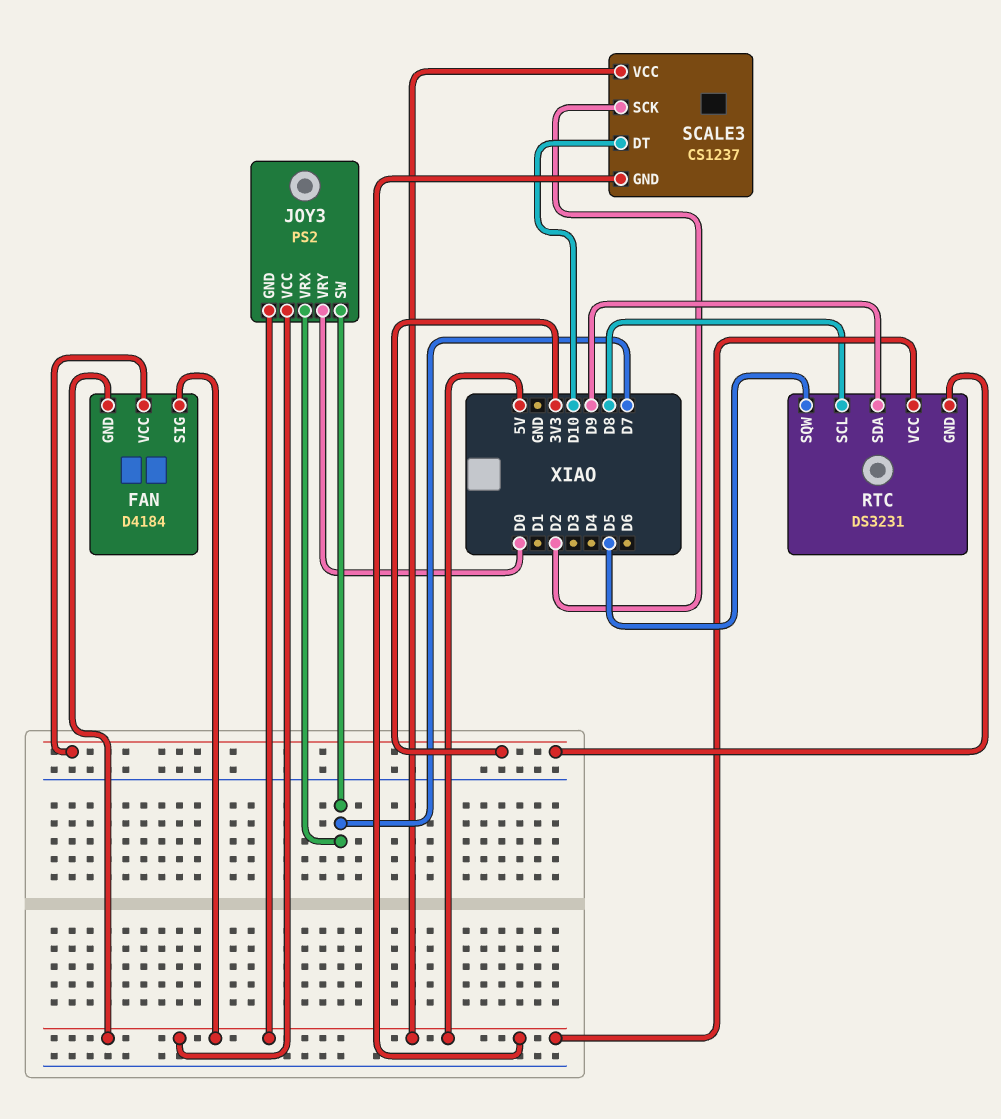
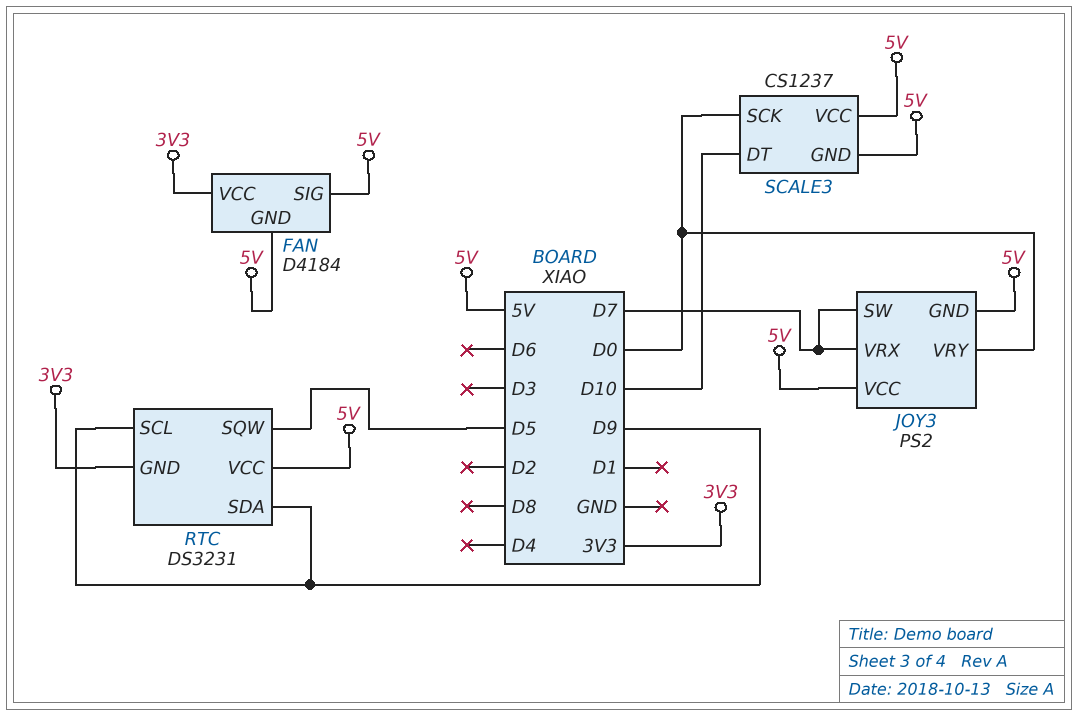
RTC pin SCL: D8 -> D9
SCALE3 pin SCK: D2 -> D0

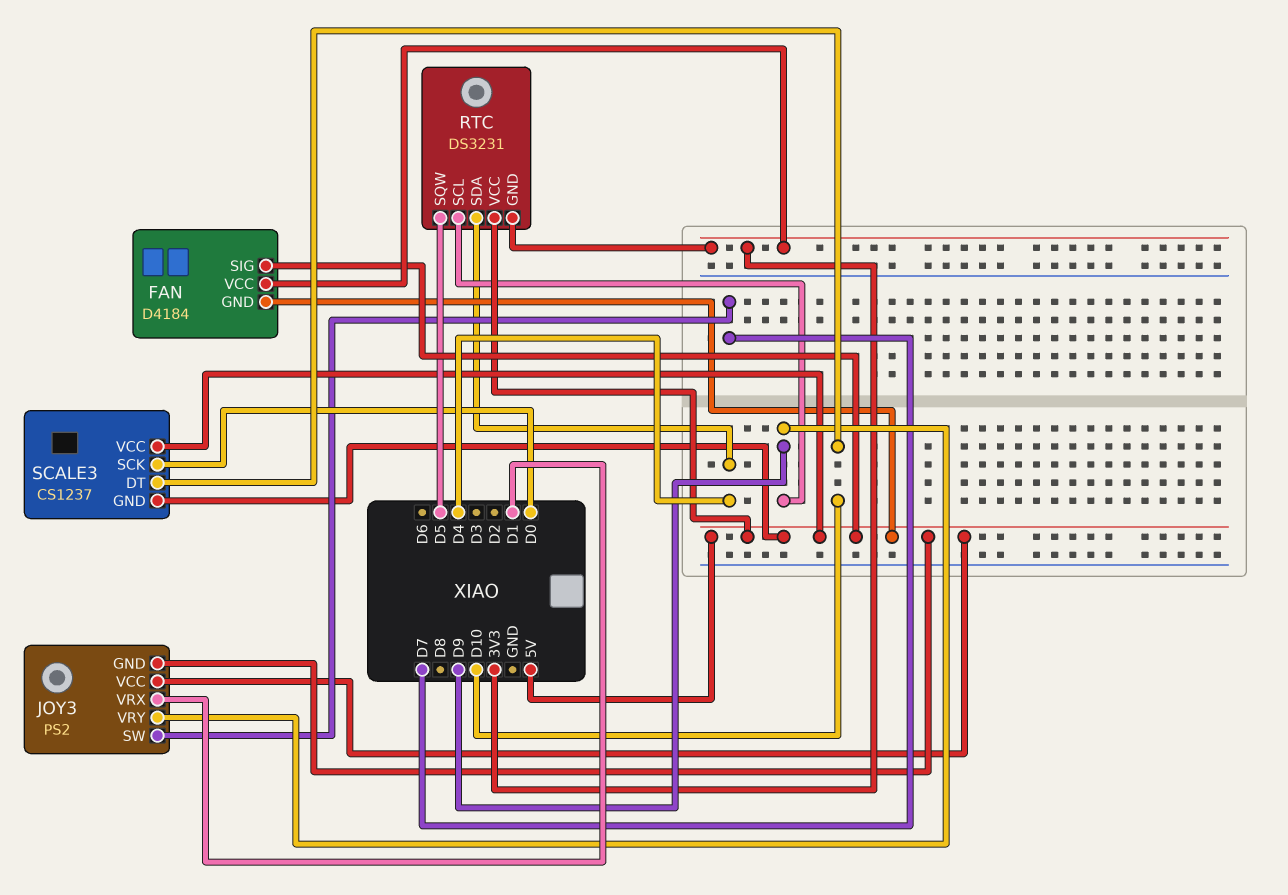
JOY3 pin VRX: D7 -> D1
JOY3 pin VRY: D0 -> D9
RTC pin SDA: D9 -> D4

